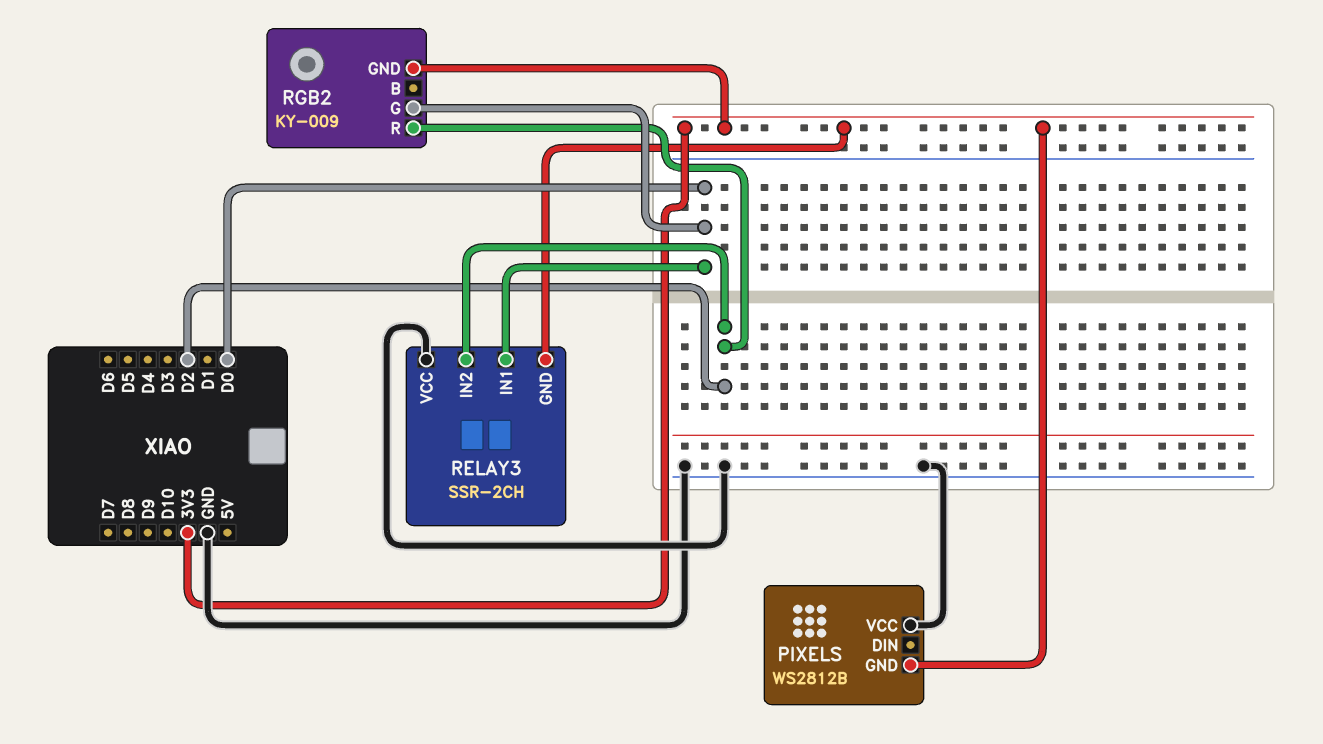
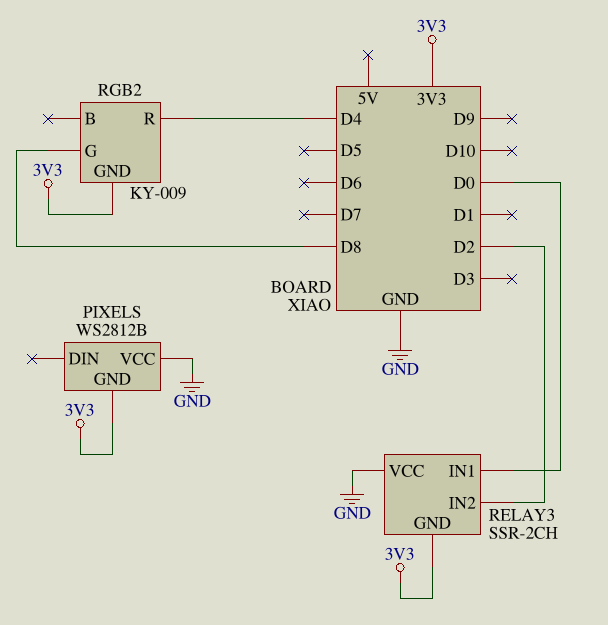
RGB2 pin G: D0 -> D8
RGB2 pin R: D2 -> D4

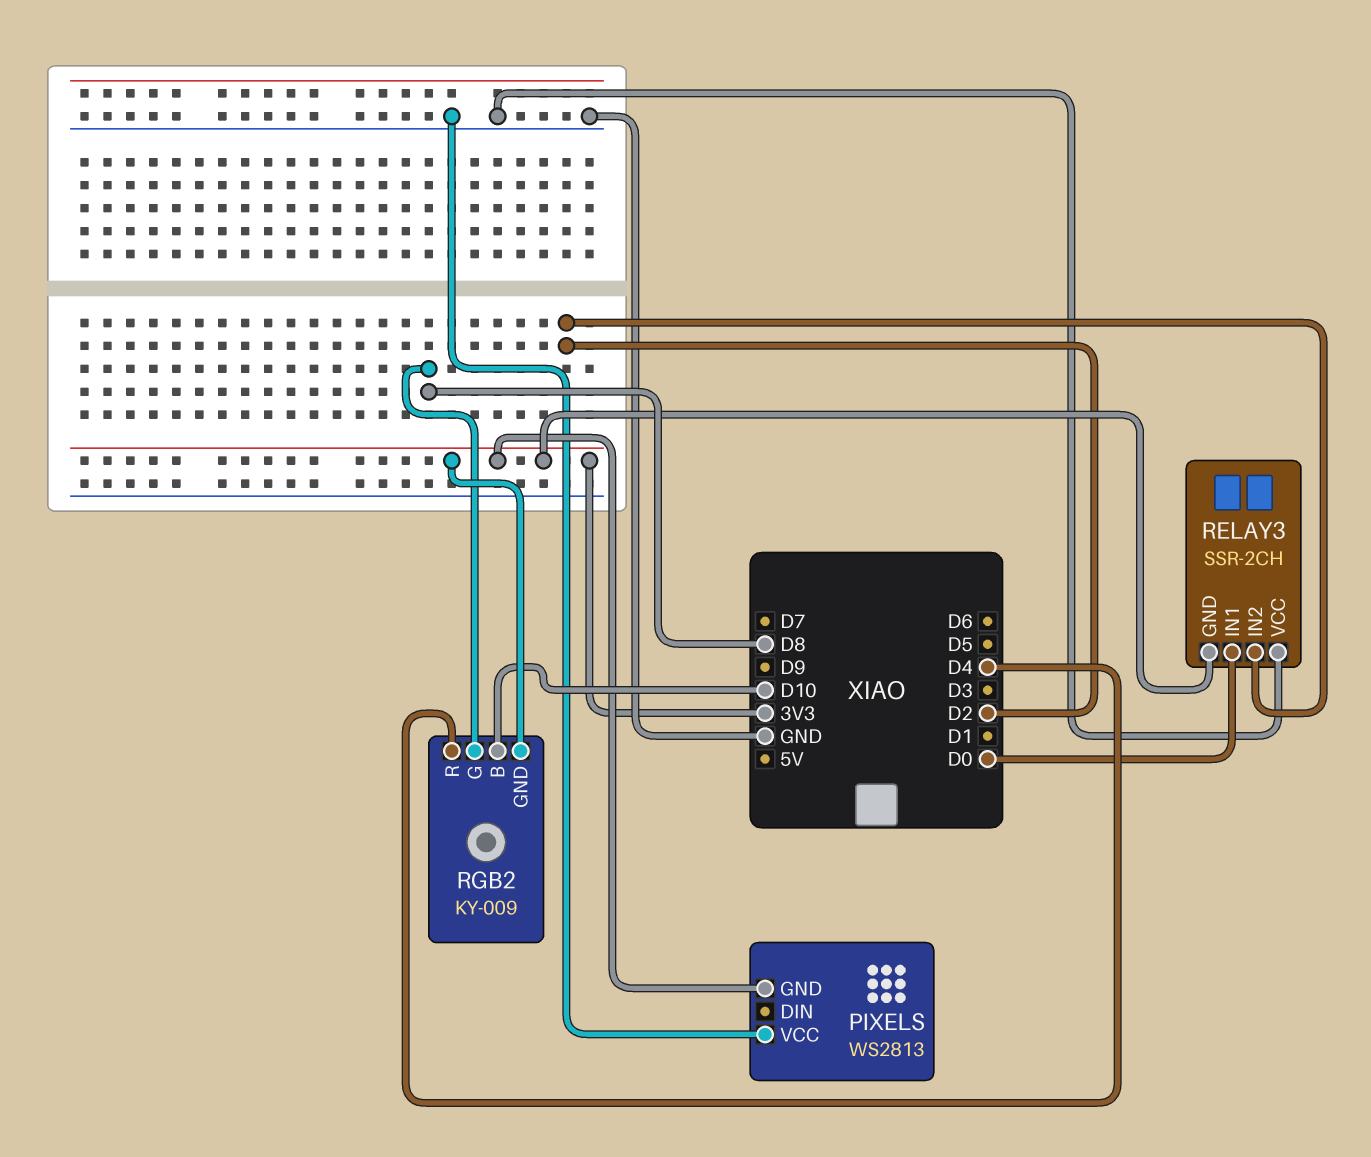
PIXELS: WS2812B -> WS2813
RGB2 pin B: none -> D10

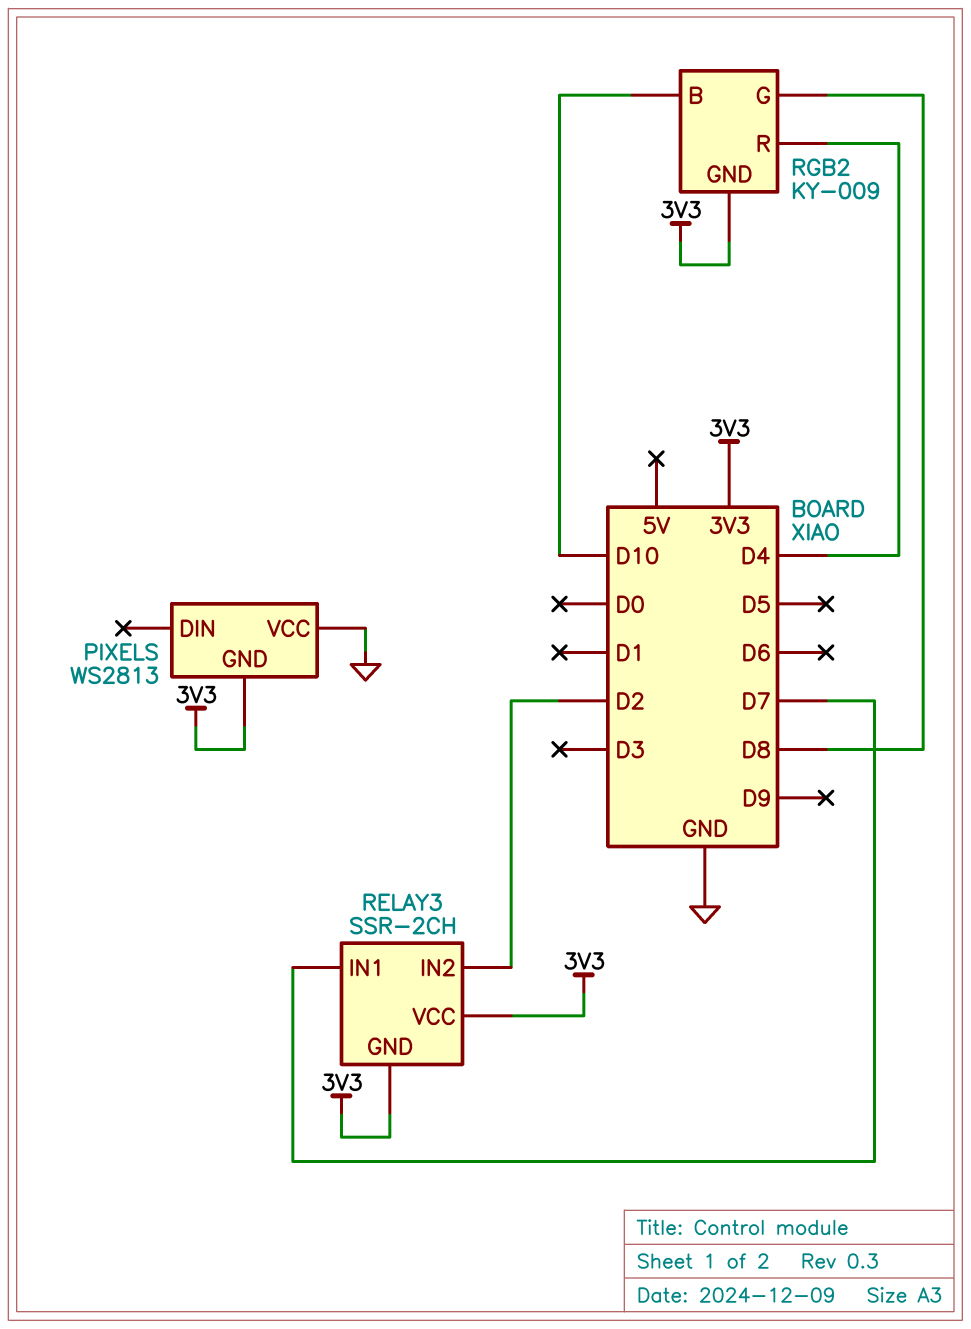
RELAY3 pin IN1: D0 -> D7
RELAY3 pin VCC: GND -> 3V3

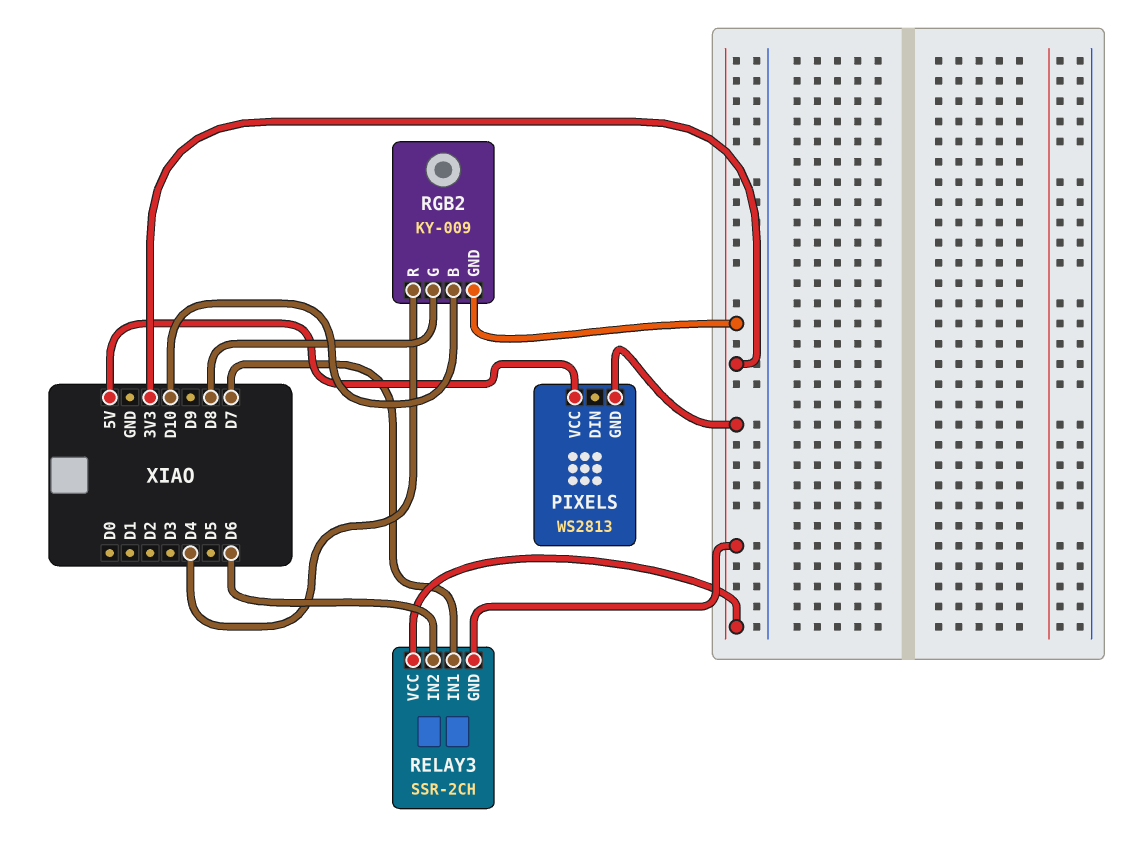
PIXELS pin VCC: GND -> 5V
RELAY3 pin IN2: D2 -> D6

